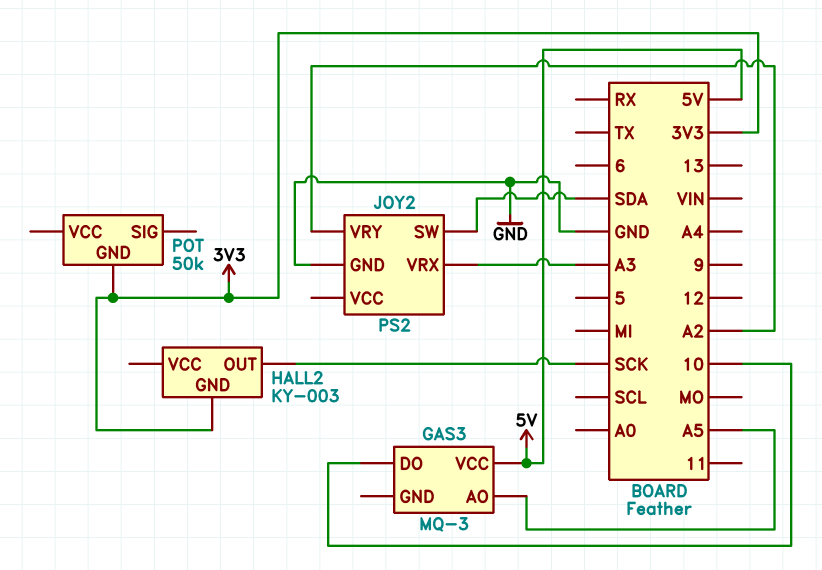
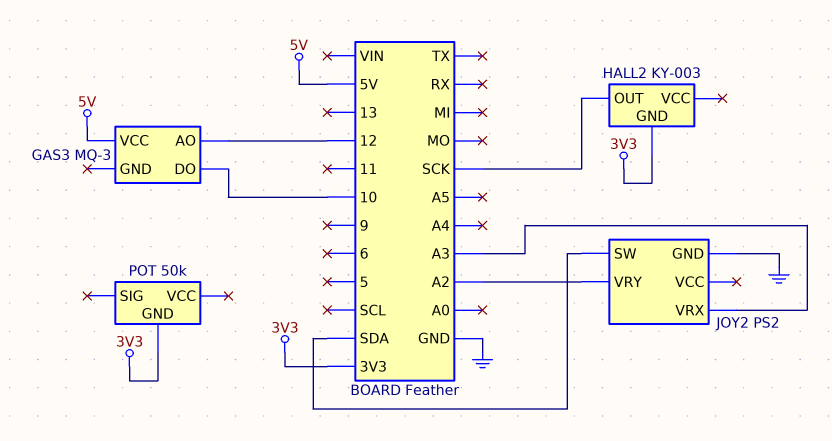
GAS3 pin AO: A5 -> 12

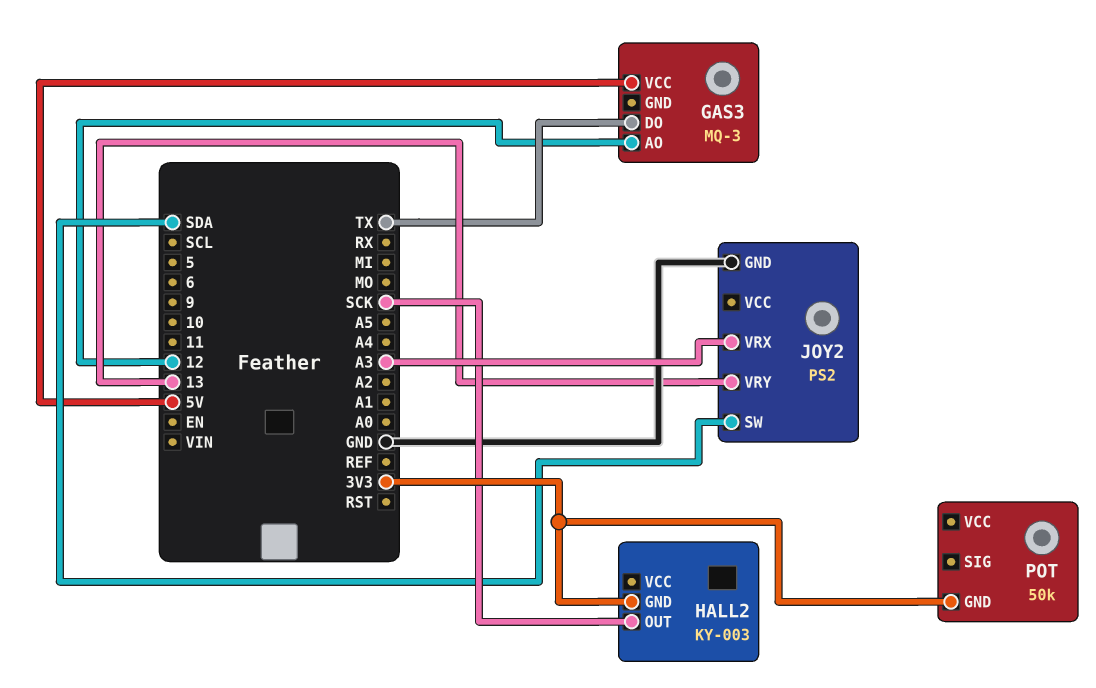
GAS3 pin DO: 10 -> TX
JOY2 pin VRY: A2 -> 13

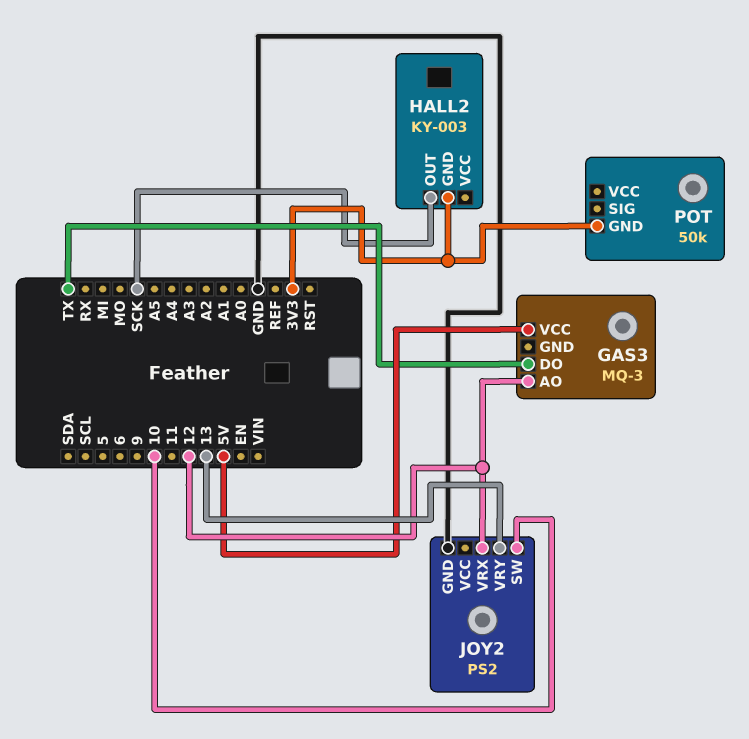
JOY2 pin SW: SDA -> 10
JOY2 pin VRX: A3 -> 12

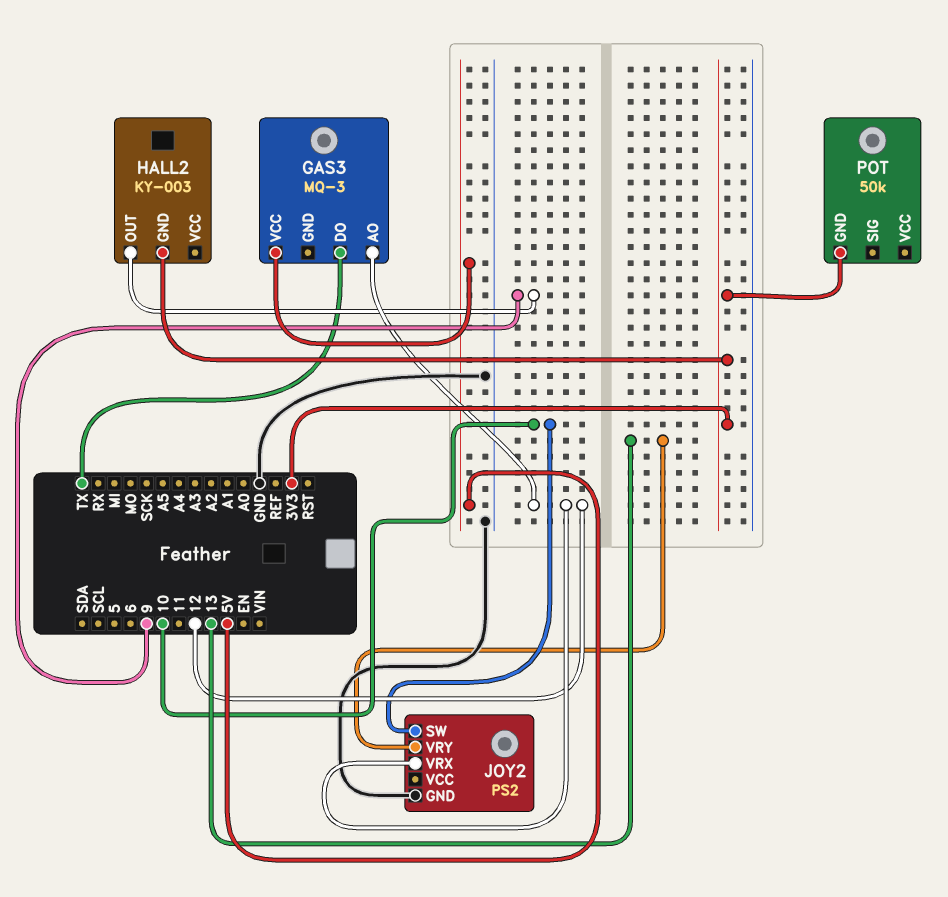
HALL2 pin OUT: SCK -> 9

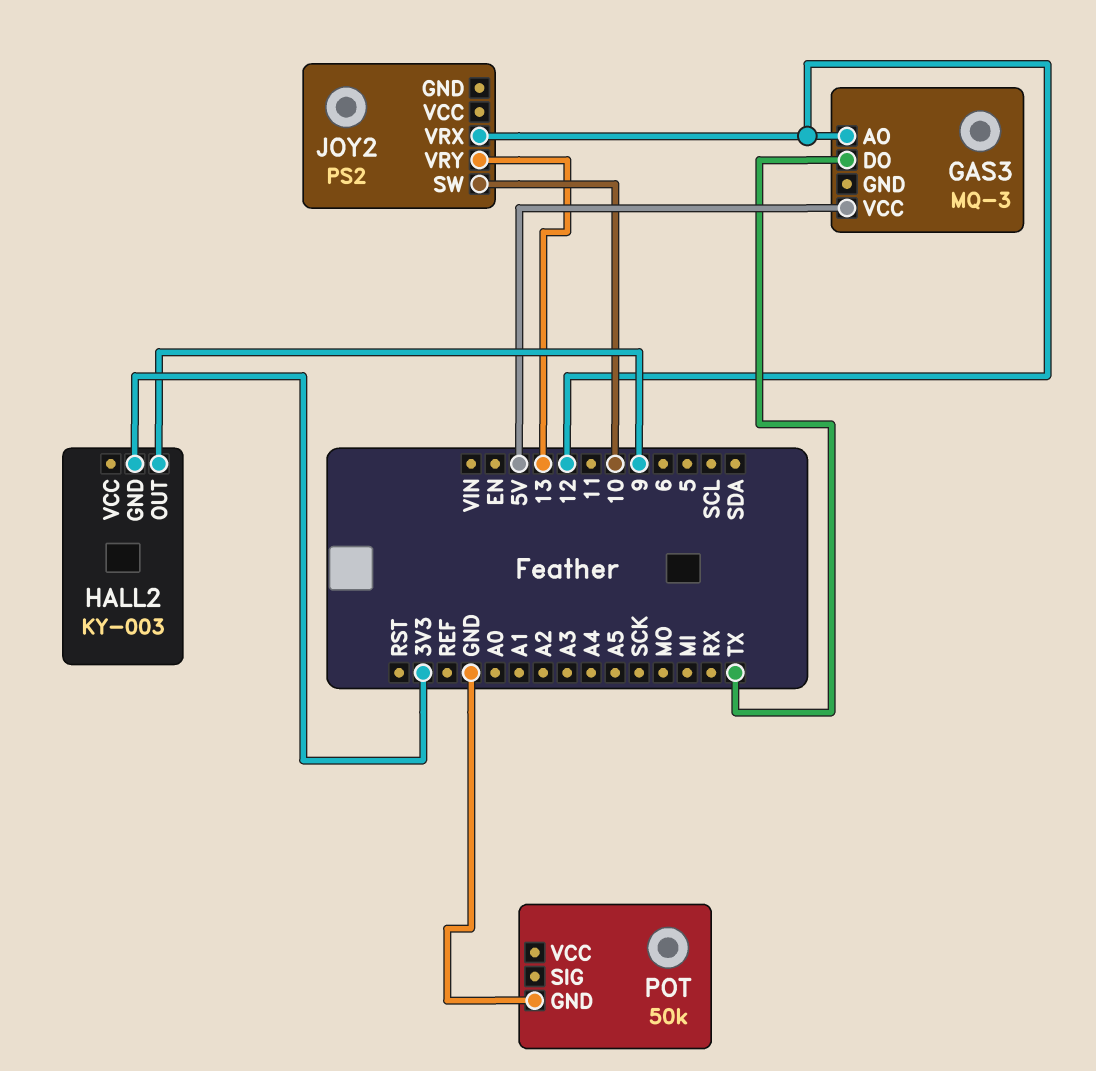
JOY2 pin GND: GND -> none
POT pin GND: 3V3 -> GND

